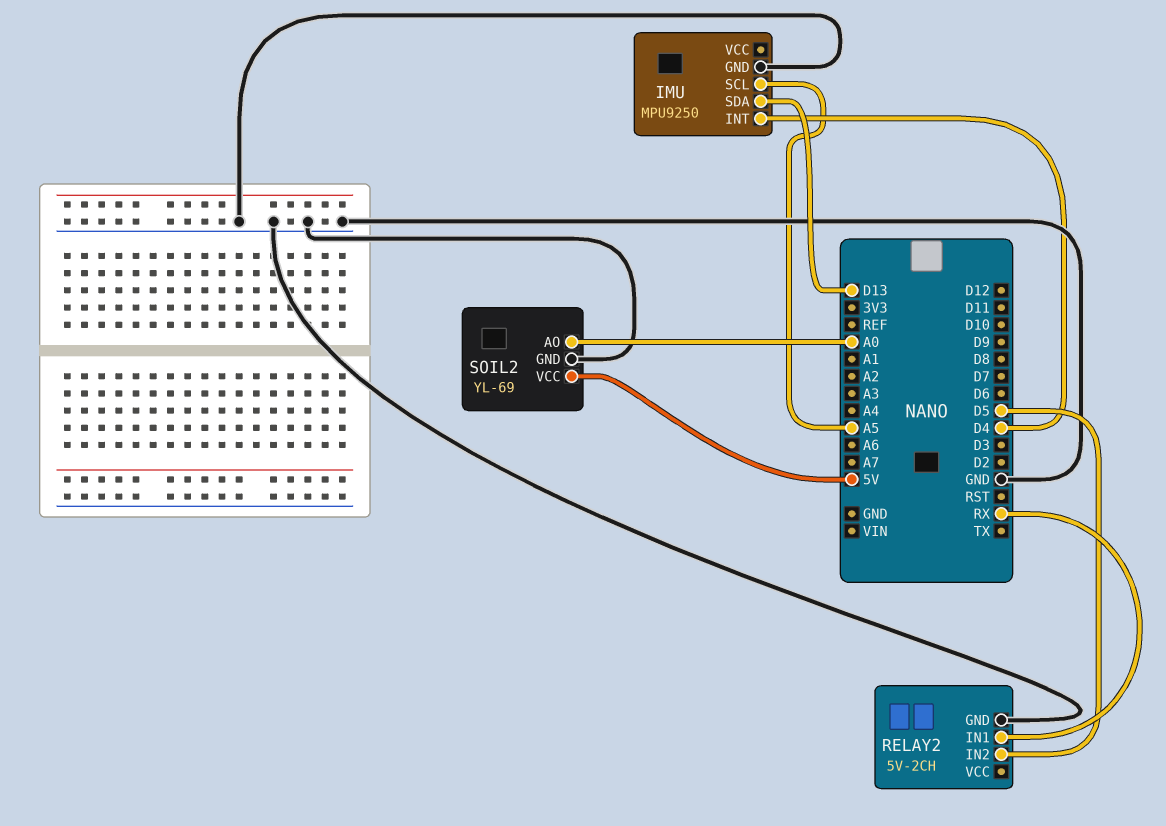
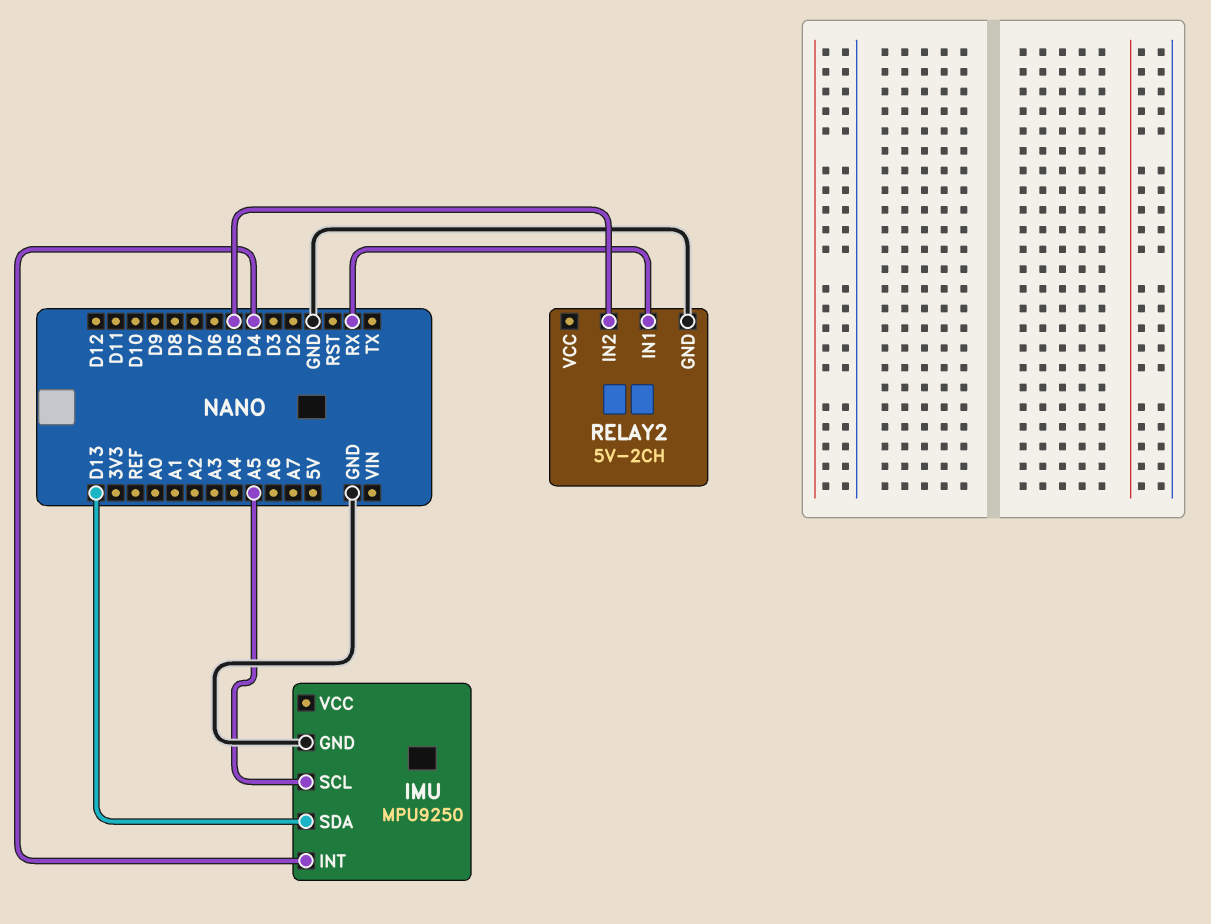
SOIL2: YL-69 -> none
SOIL2 pin AO: A0 -> none
SOIL2 pin GND: GND -> none
SOIL2 pin VCC: 5V -> none

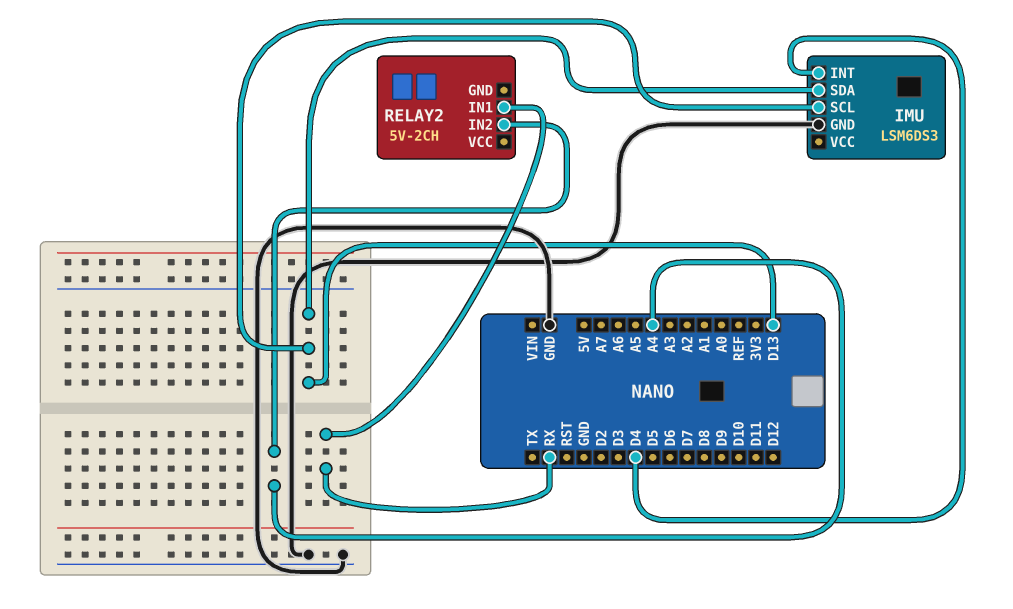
IMU: MPU9250 -> LSM6DS3
IMU pin SCL: A5 -> D13
RELAY2 pin GND: GND -> none
RELAY2 pin IN2: D5 -> A4

